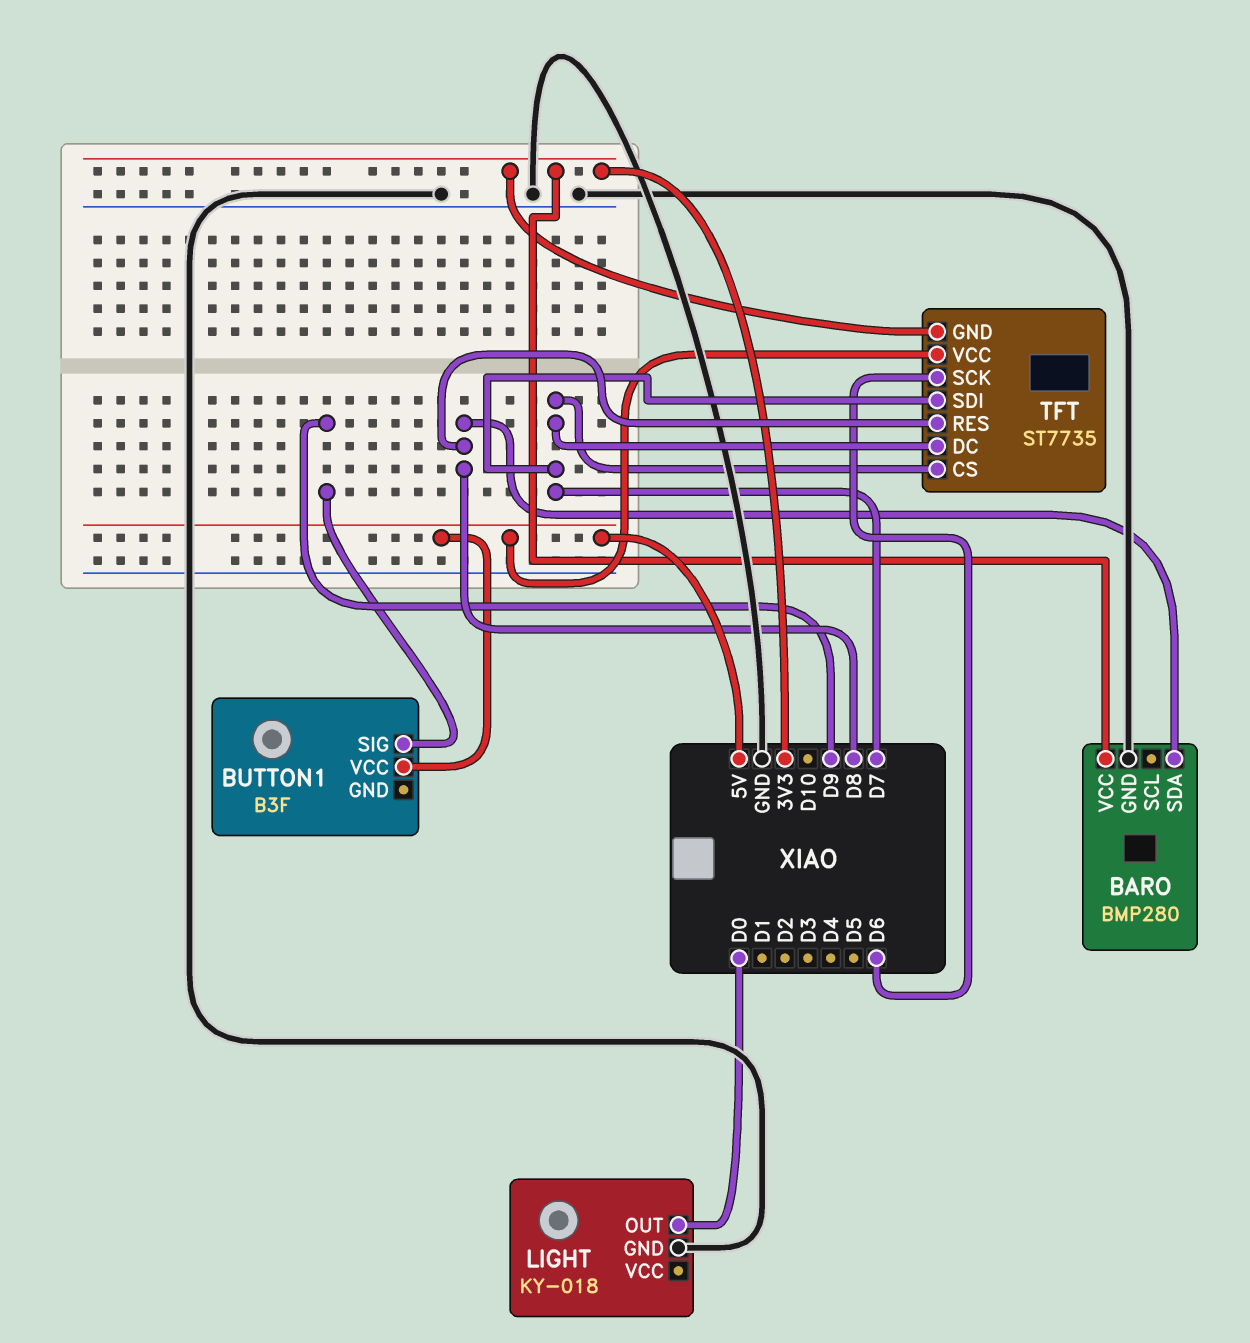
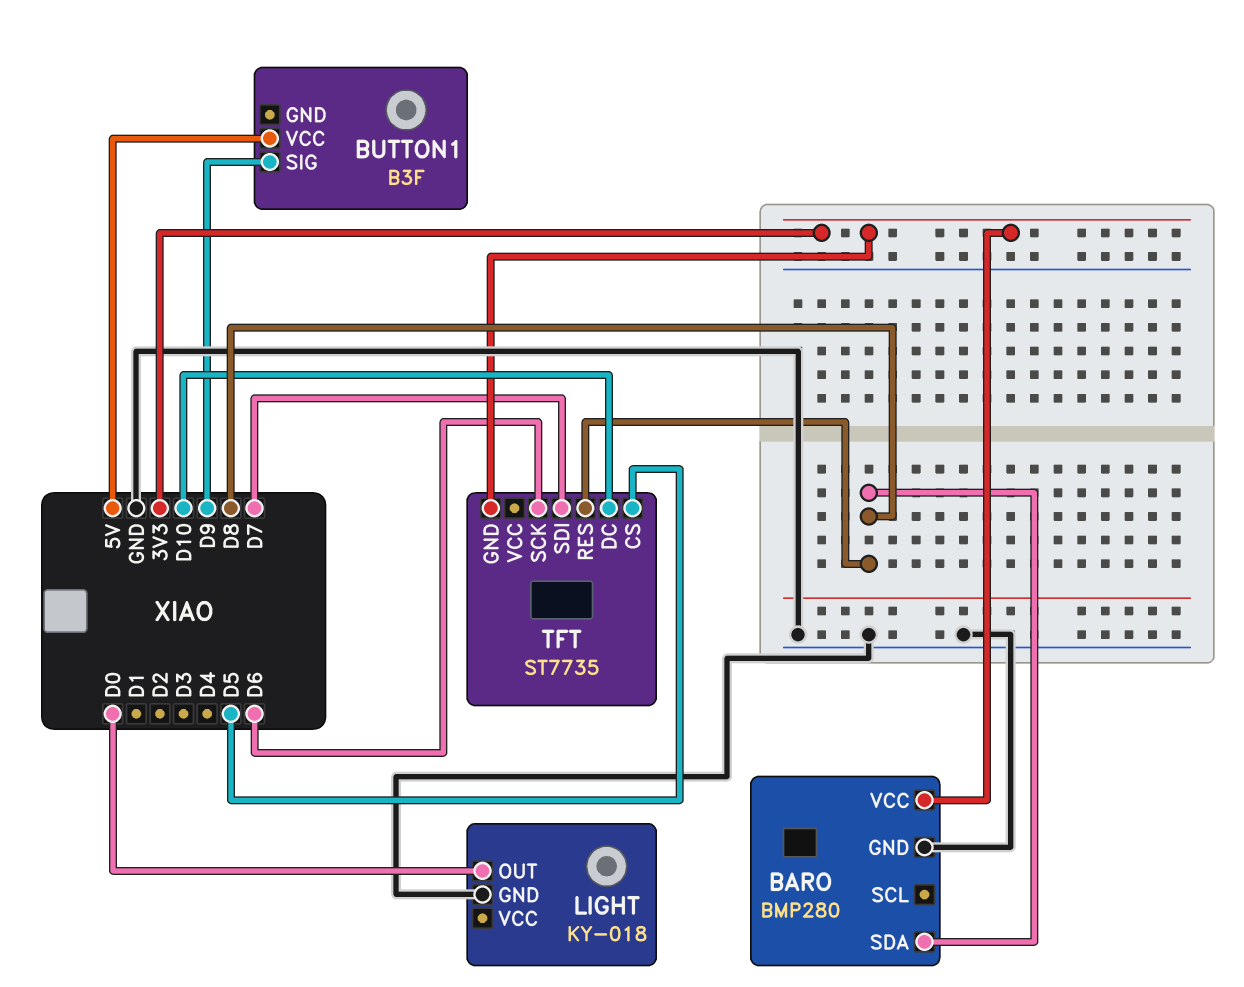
TFT pin CS: D7 -> D5
TFT pin DC: D7 -> D10
TFT pin VCC: 5V -> none

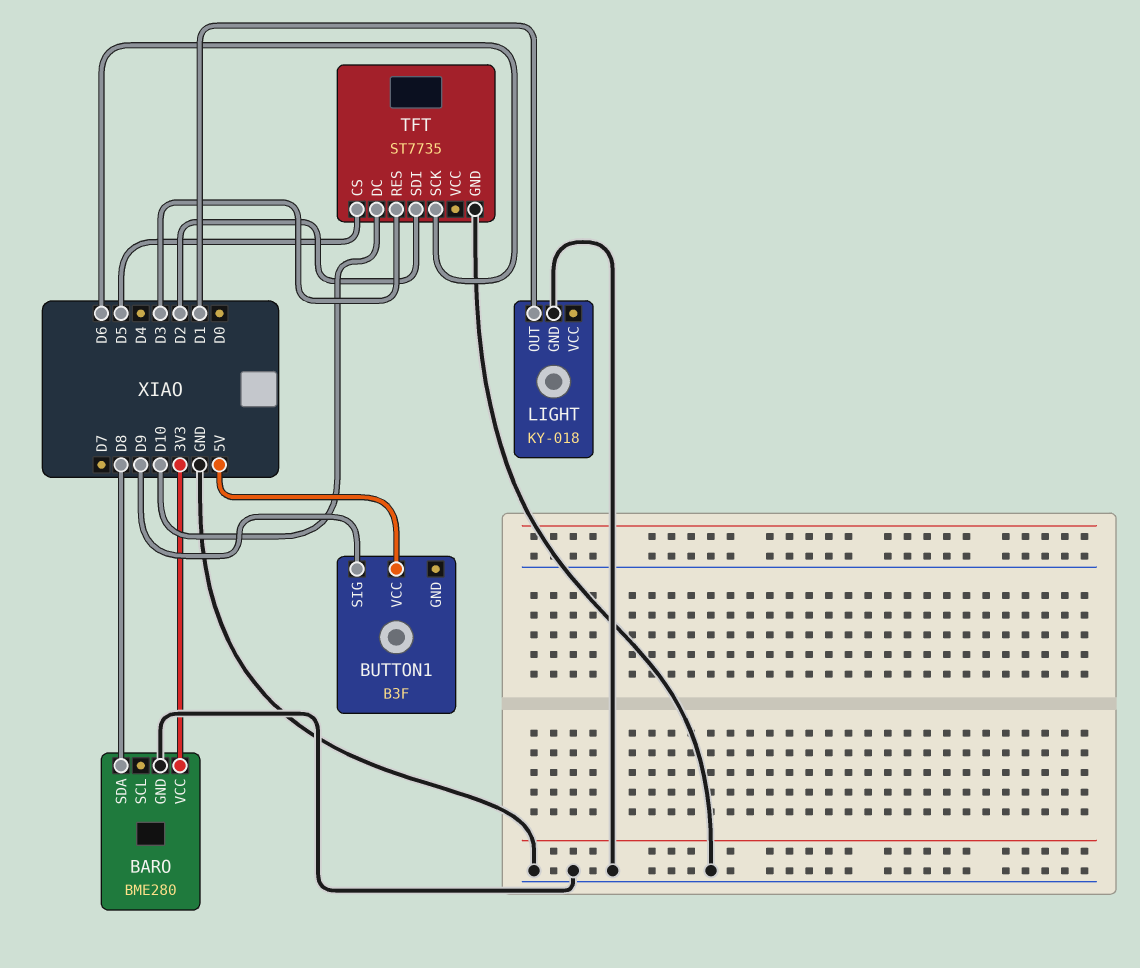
BARO: BMP280 -> BME280
LIGHT pin OUT: D0 -> D1
TFT pin GND: 3V3 -> GND
TFT pin RES: D8 -> D3
TFT pin SDI: D7 -> D2

